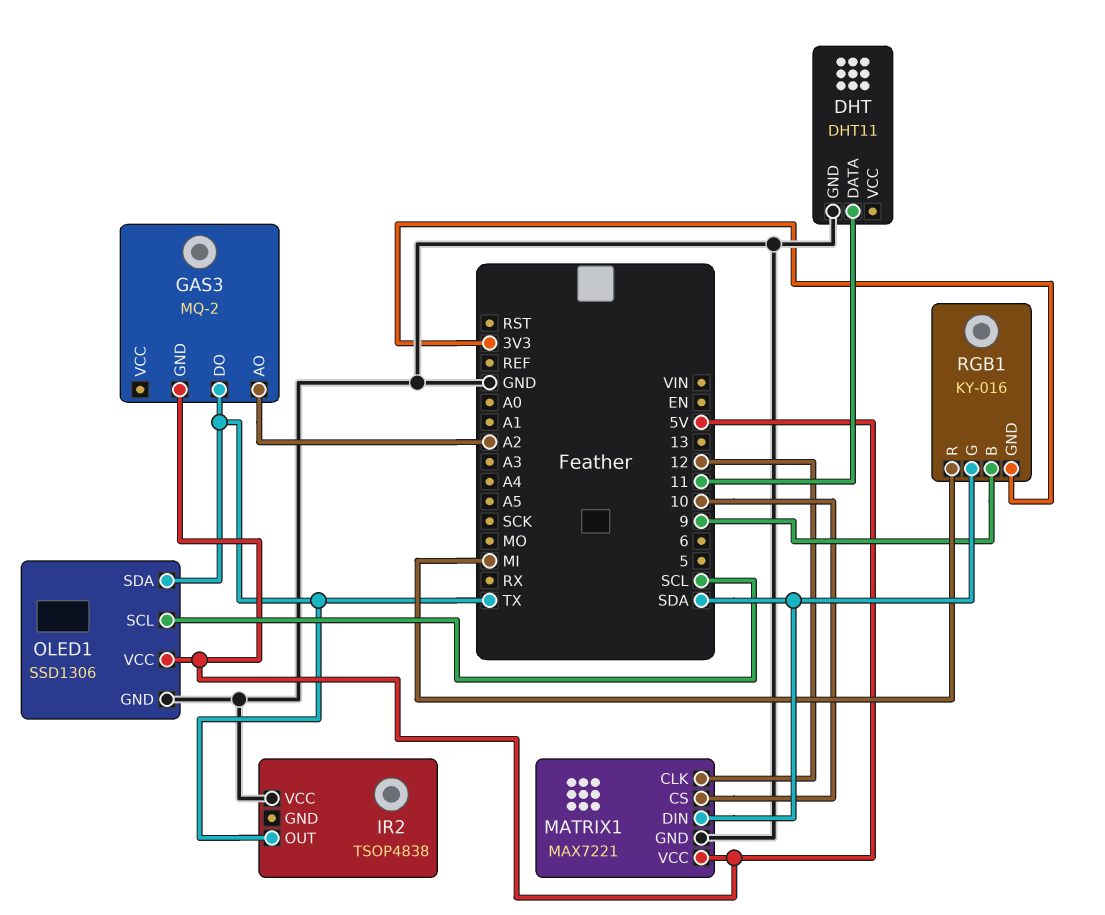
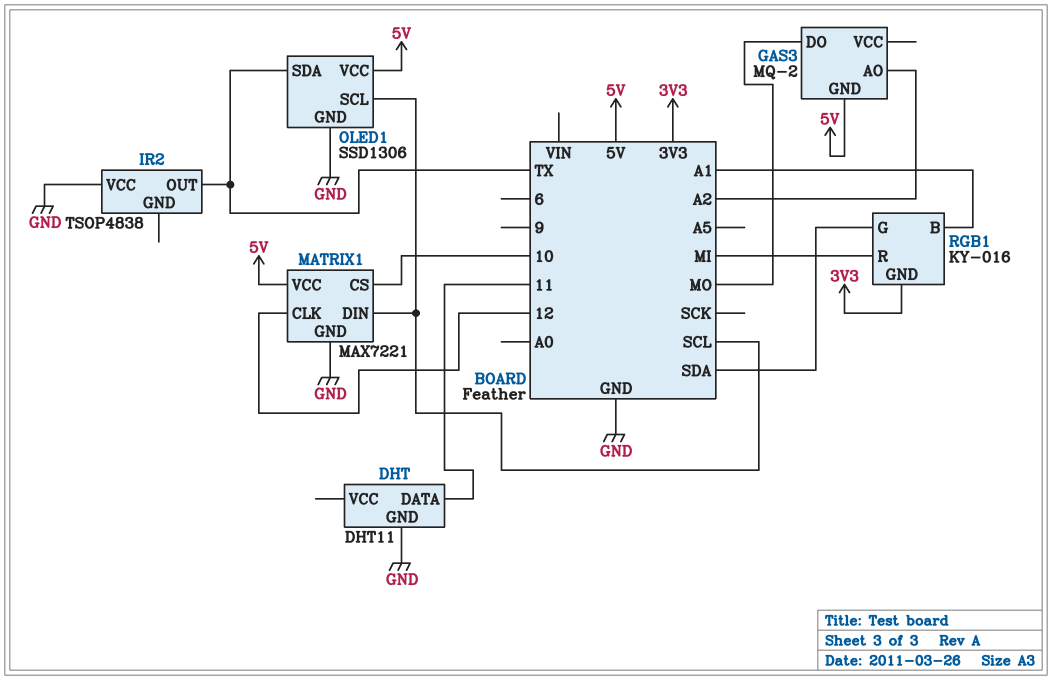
GAS3 pin DO: TX -> MO
MATRIX1 pin DIN: SDA -> SCL
RGB1 pin B: 9 -> A1

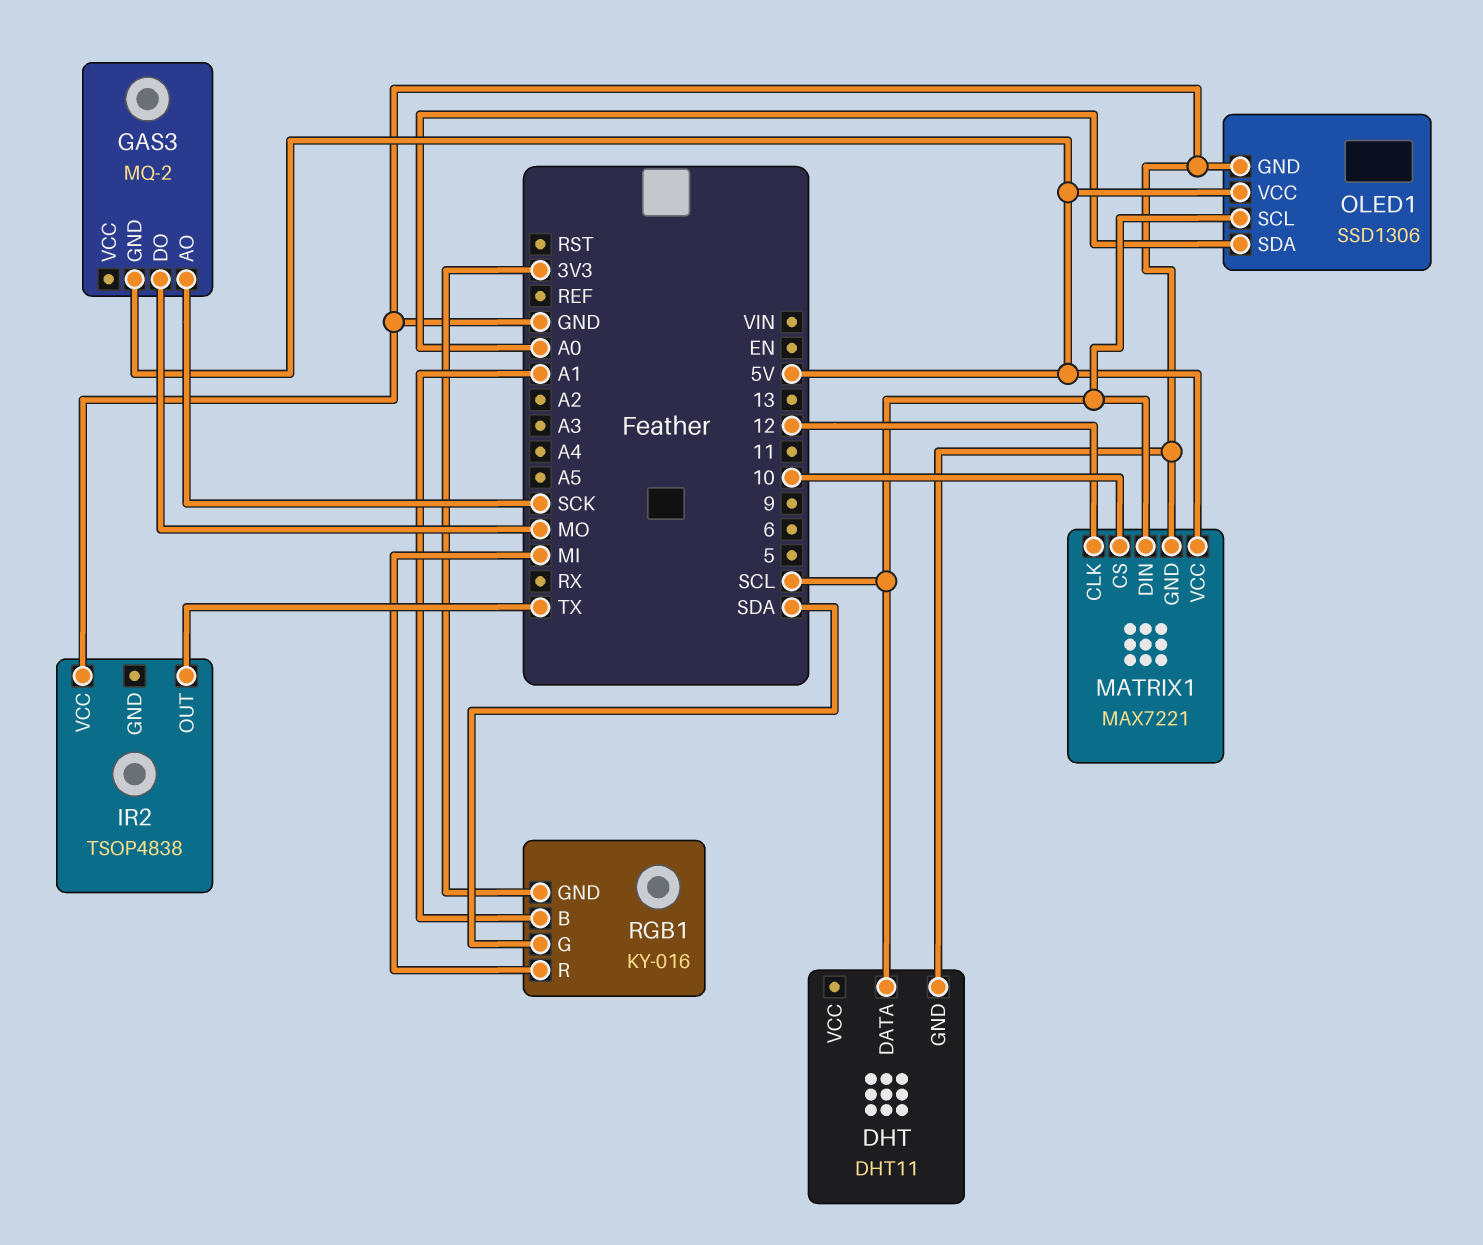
DHT pin DATA: 11 -> SCL
GAS3 pin AO: A2 -> SCK
OLED1 pin SDA: TX -> A0

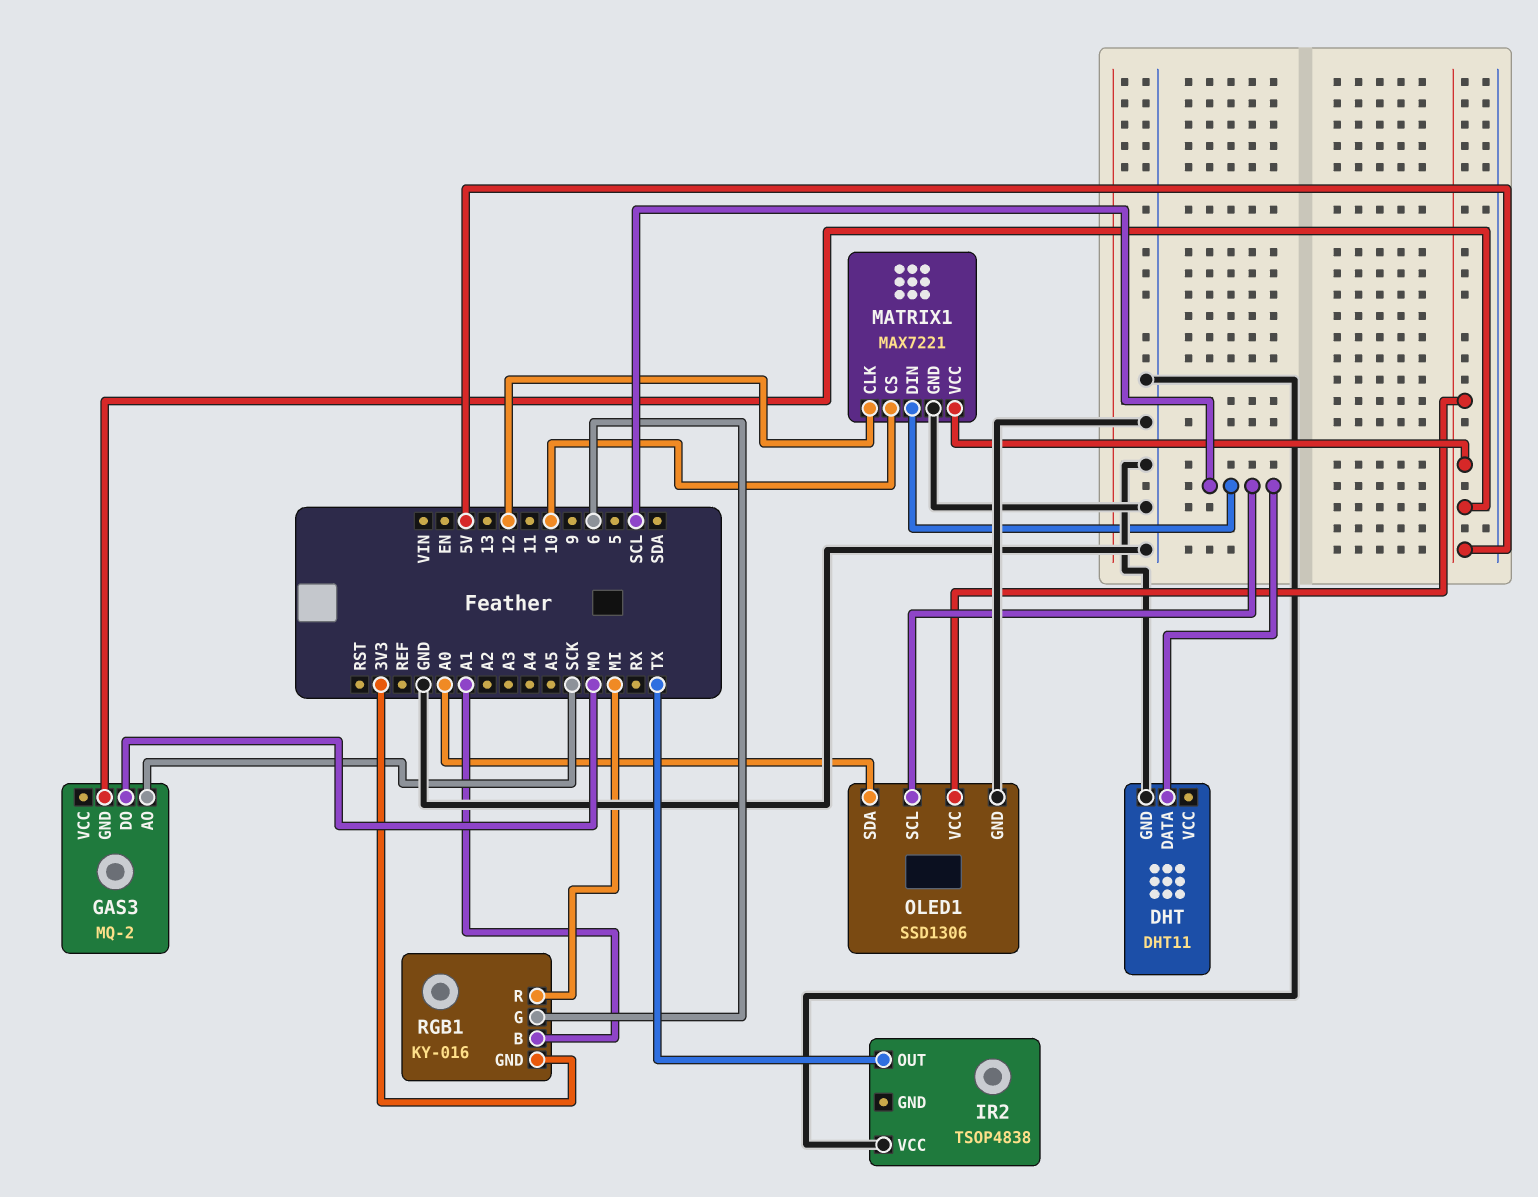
RGB1 pin G: SDA -> 6

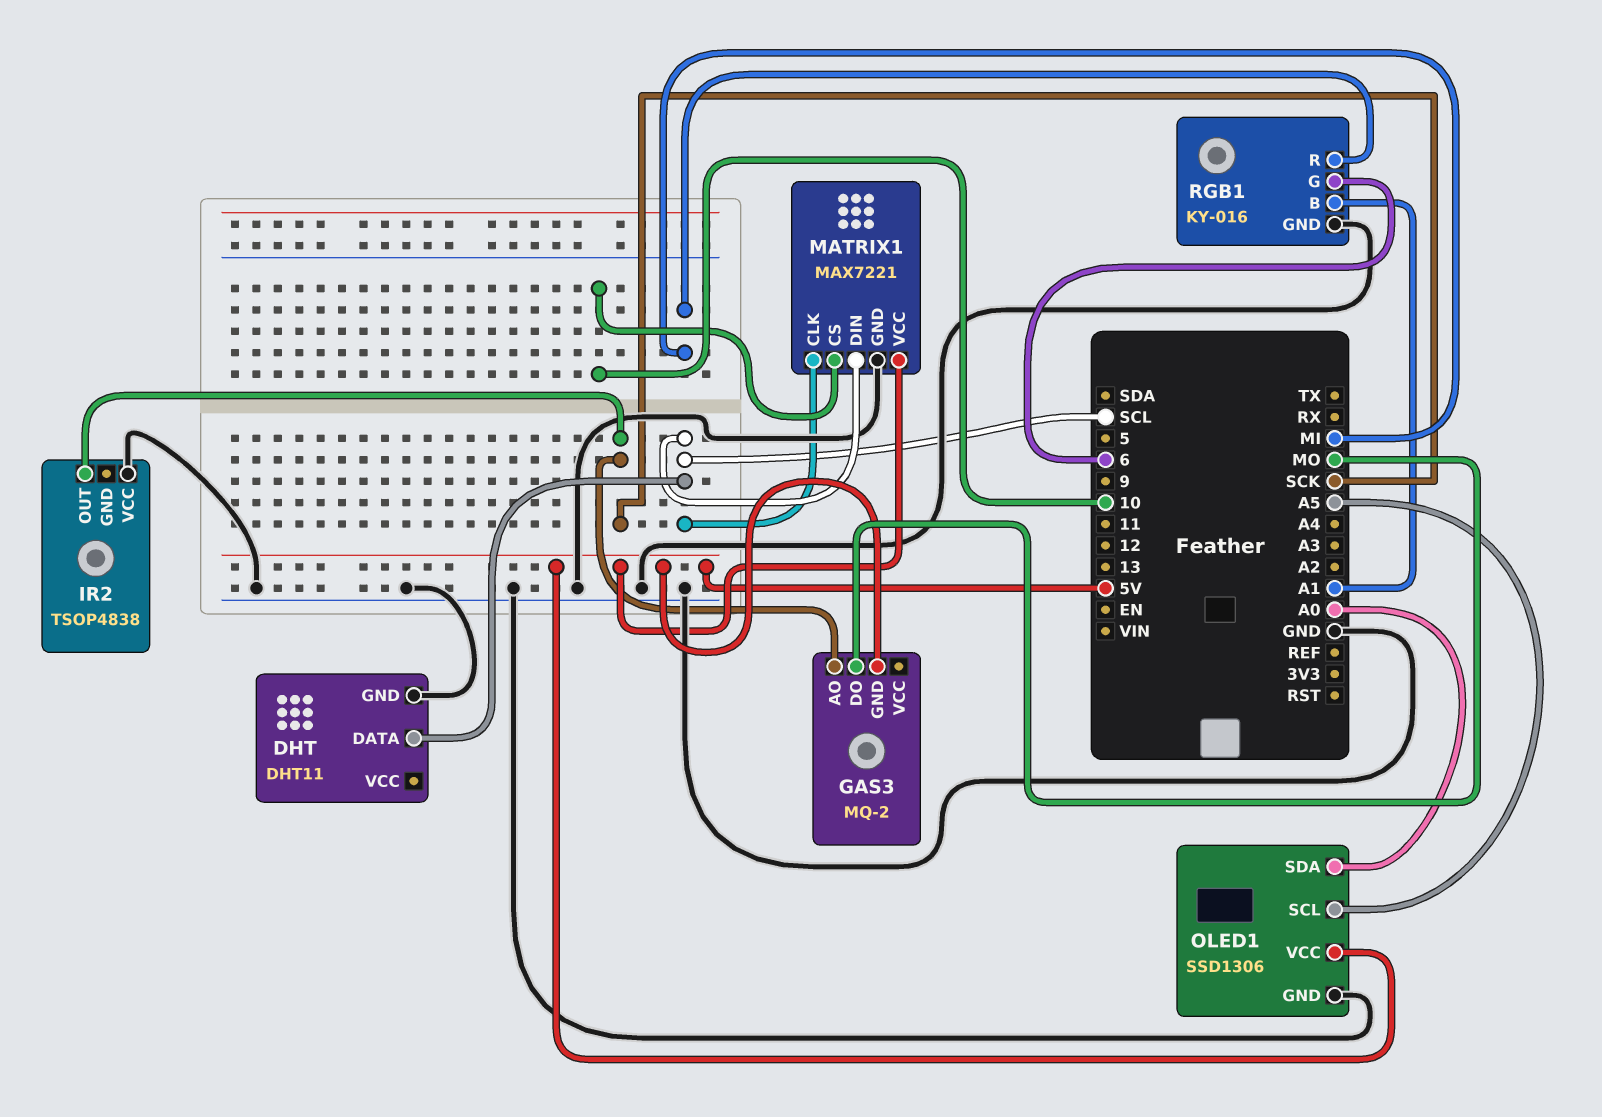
IR2 pin OUT: TX -> SCK
MATRIX1 pin CLK: 12 -> SCL
OLED1 pin SCL: SCL -> A5
RGB1 pin GND: 3V3 -> GND

